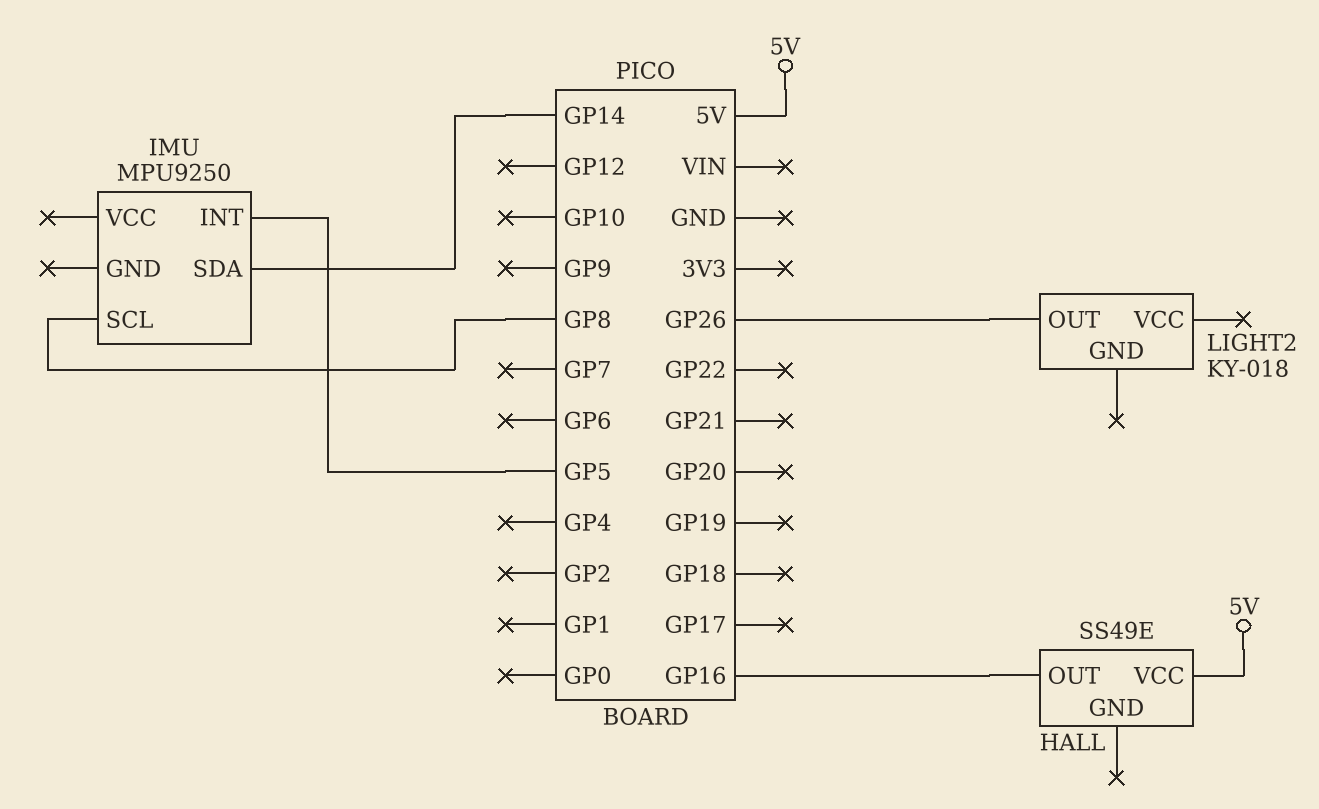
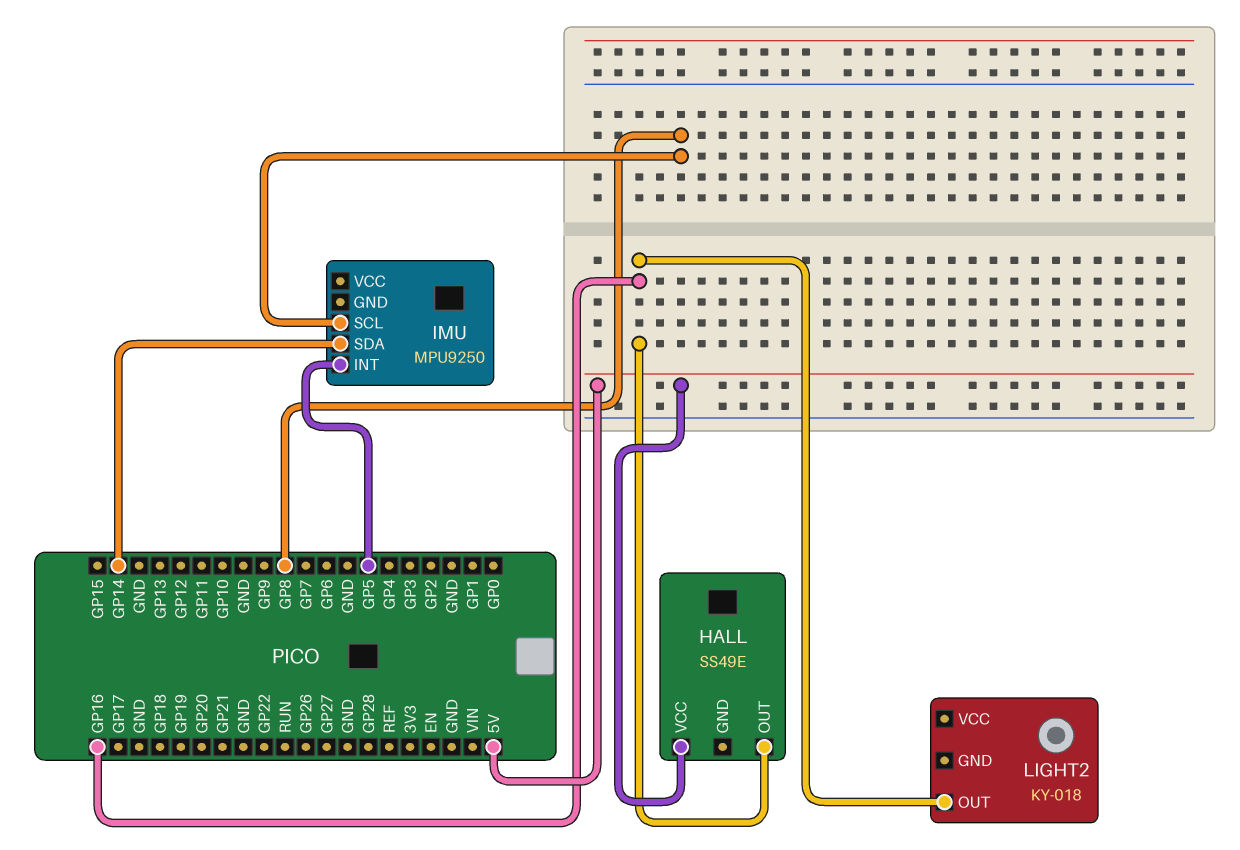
LIGHT2 pin OUT: GP26 -> GP16

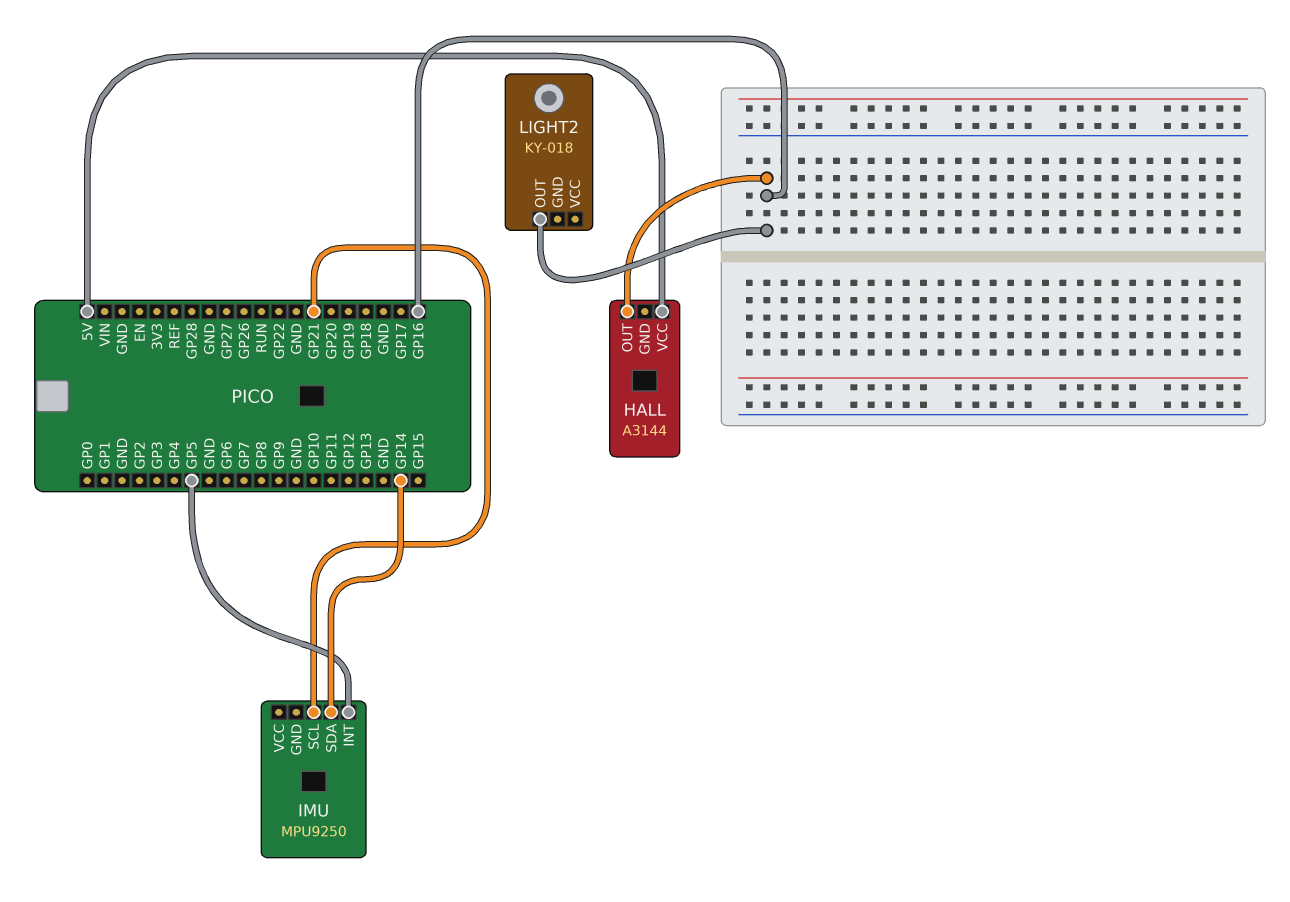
HALL: SS49E -> A3144
IMU pin SCL: GP8 -> GP21

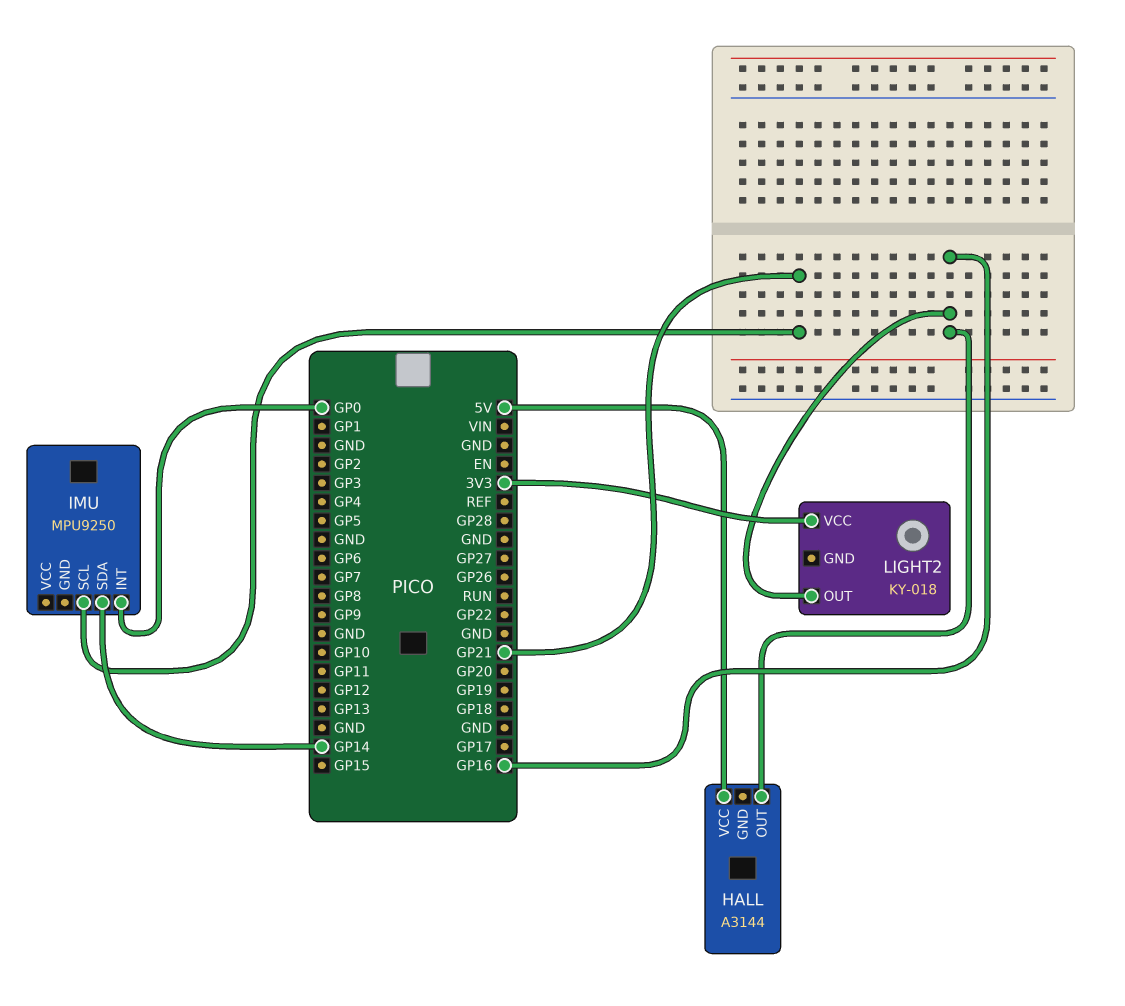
IMU pin INT: GP5 -> GP0
LIGHT2 pin VCC: none -> 3V3

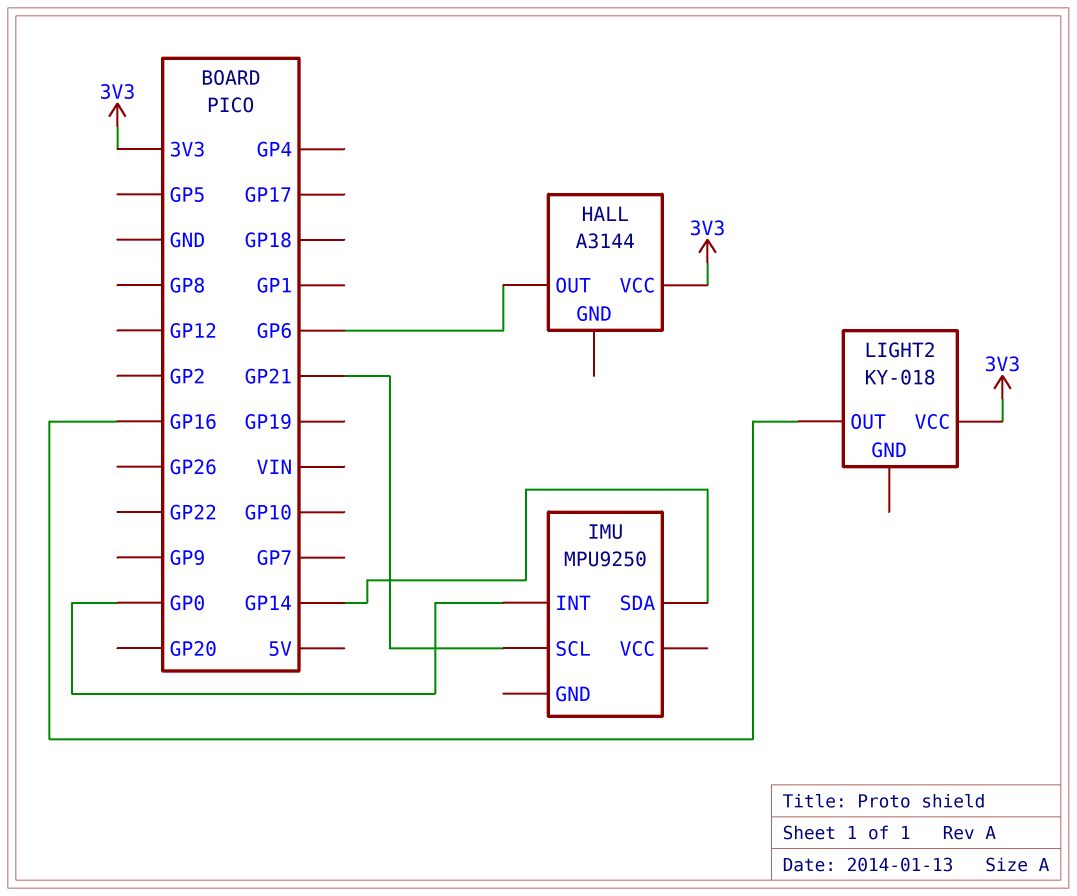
HALL pin OUT: GP16 -> GP6
HALL pin VCC: 5V -> 3V3

